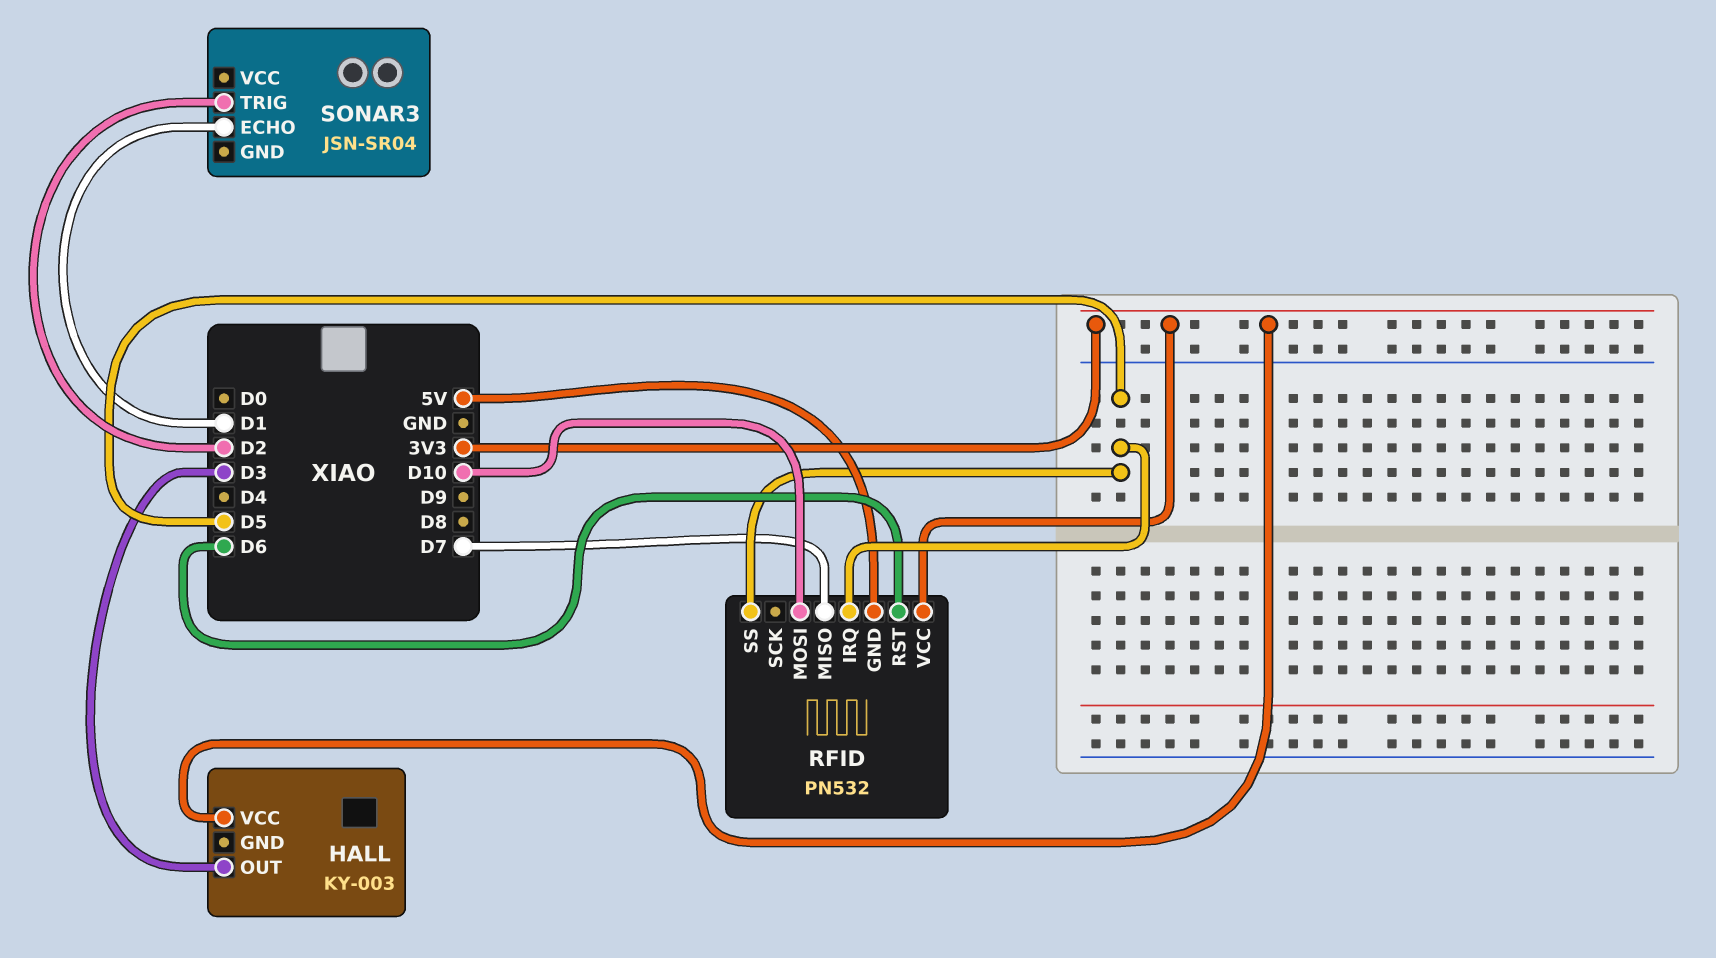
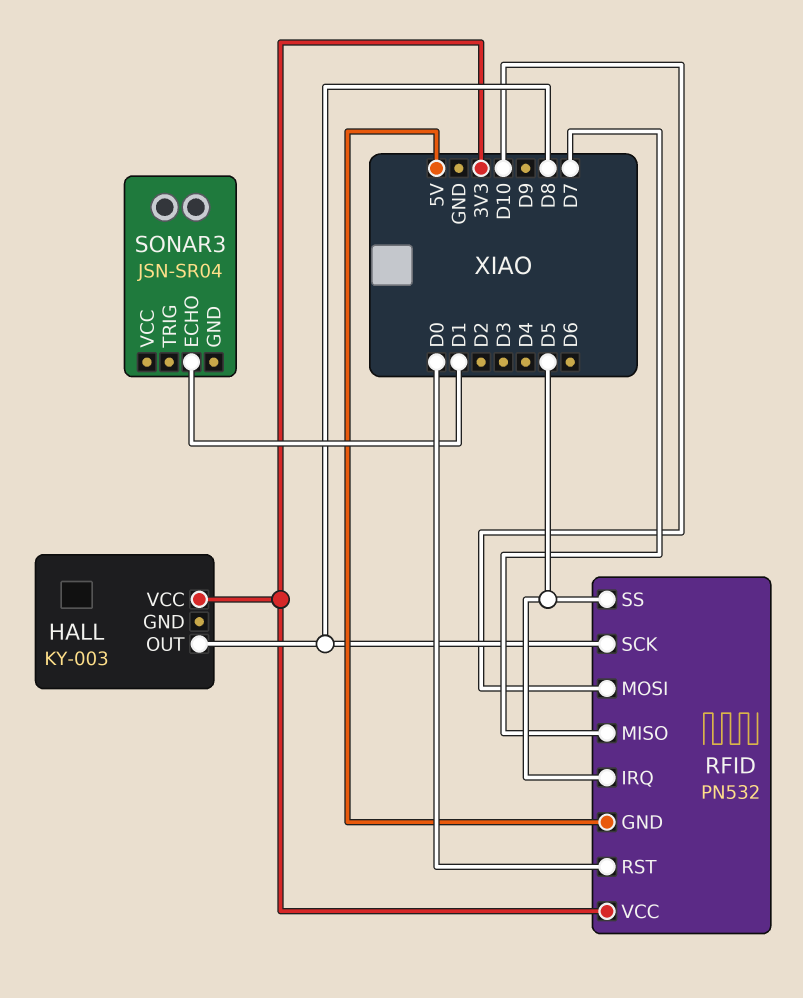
HALL pin OUT: D3 -> D8
RFID pin RST: D6 -> D0
RFID pin SCK: none -> D8
SONAR3 pin TRIG: D2 -> none

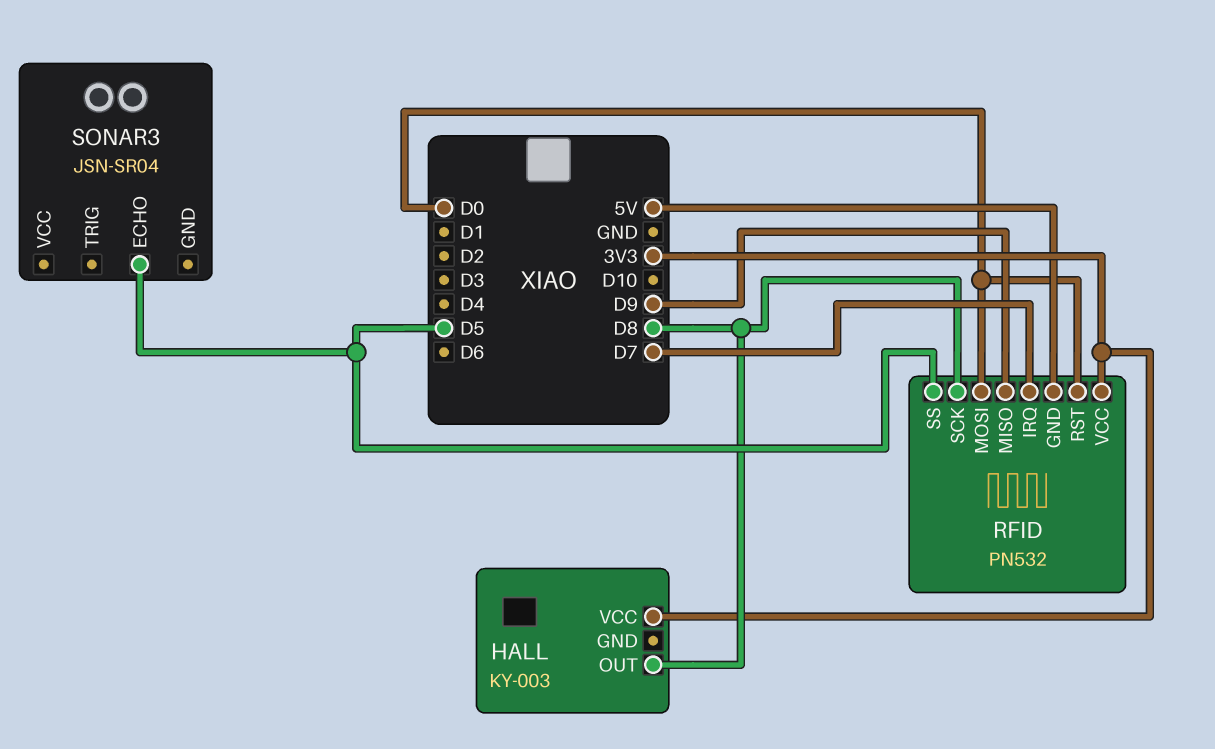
RFID pin IRQ: D5 -> D7
RFID pin MISO: D7 -> D9
RFID pin MOSI: D10 -> D0
SONAR3 pin ECHO: D1 -> D5

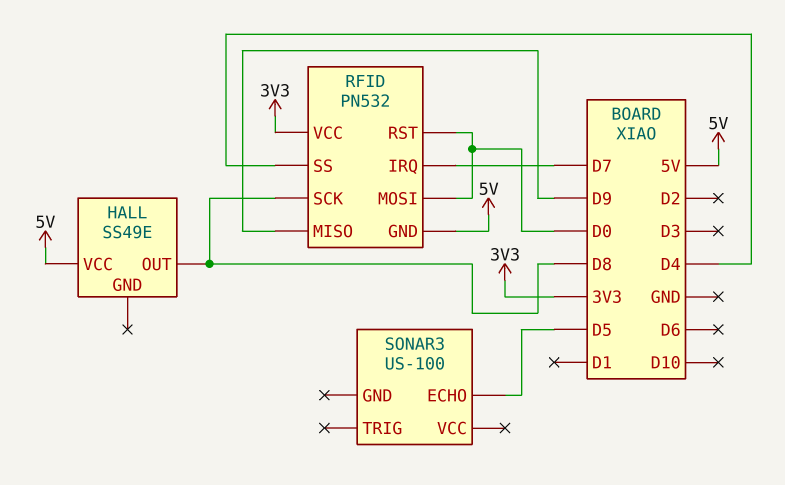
HALL: KY-003 -> SS49E
HALL pin VCC: 3V3 -> 5V
RFID pin SS: D5 -> D4
SONAR3: JSN-SR04 -> US-100

